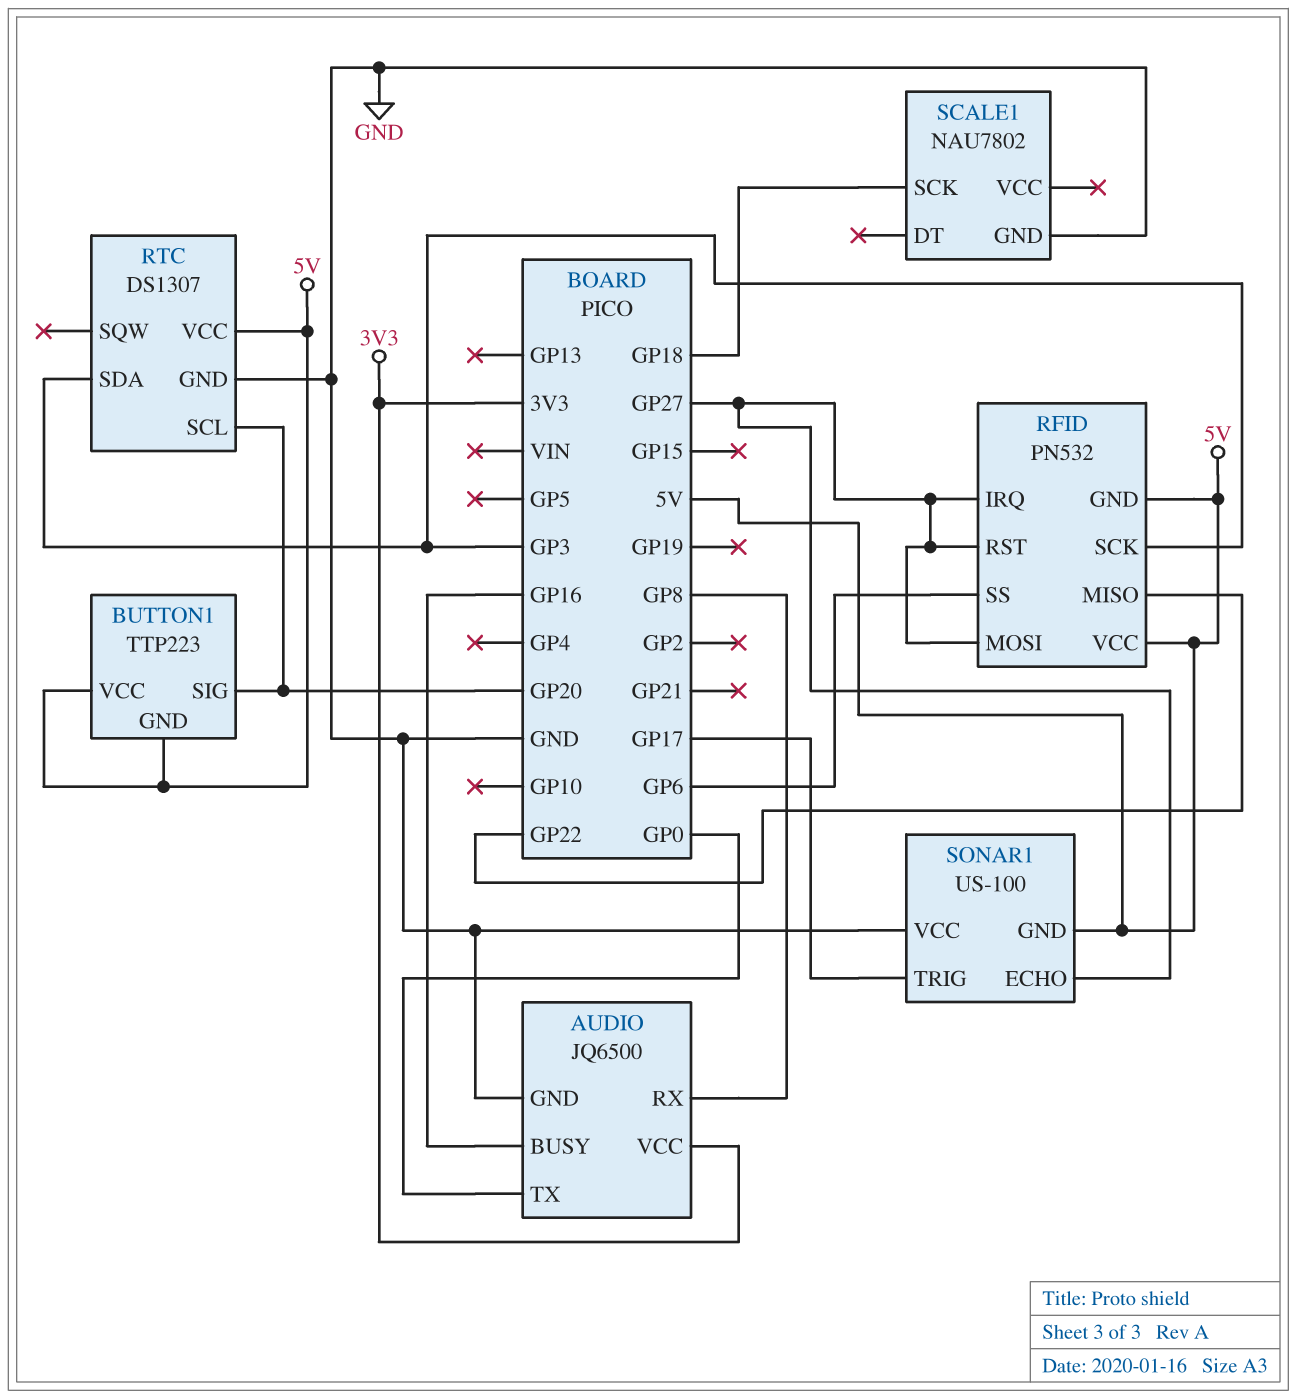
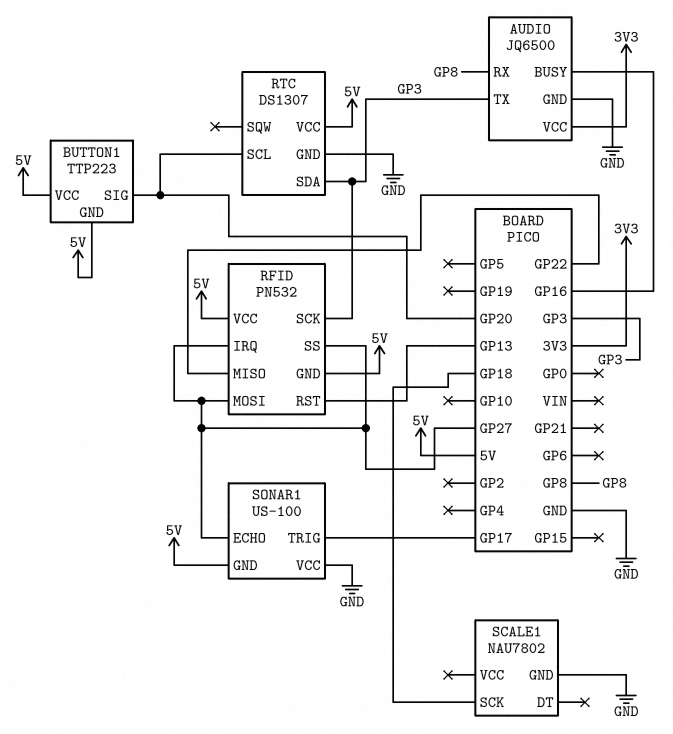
AUDIO pin TX: GP0 -> GP3
RFID pin RST: GP27 -> GP13
RFID pin SS: GP6 -> GP27

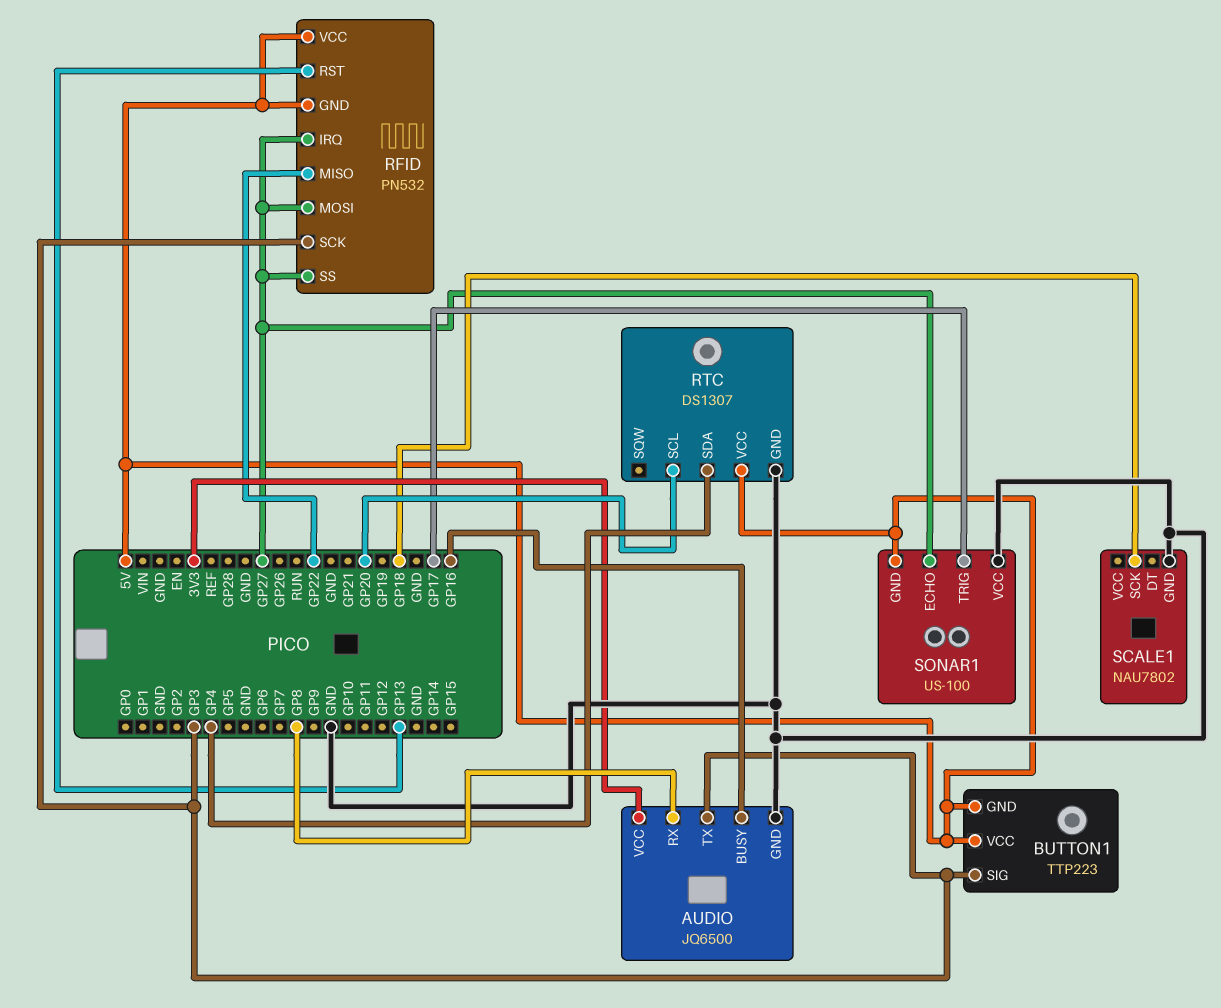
BUTTON1 pin SIG: GP20 -> GP3
RTC pin SDA: GP3 -> GP4

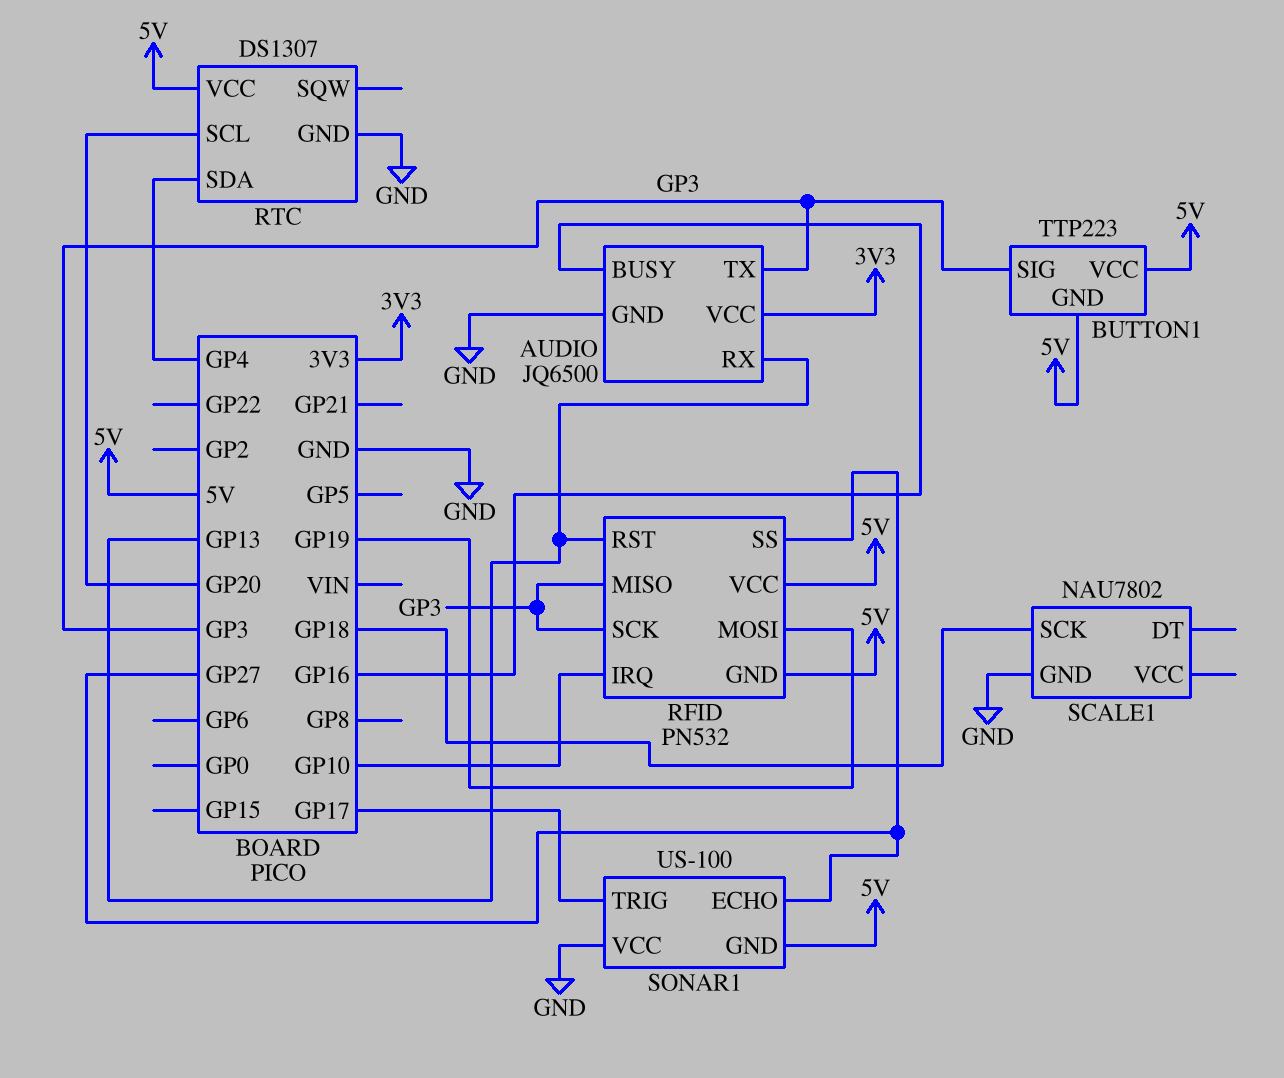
AUDIO pin RX: GP8 -> GP13
RFID pin IRQ: GP27 -> GP10
RFID pin MISO: GP22 -> GP3
RFID pin MOSI: GP27 -> GP19

